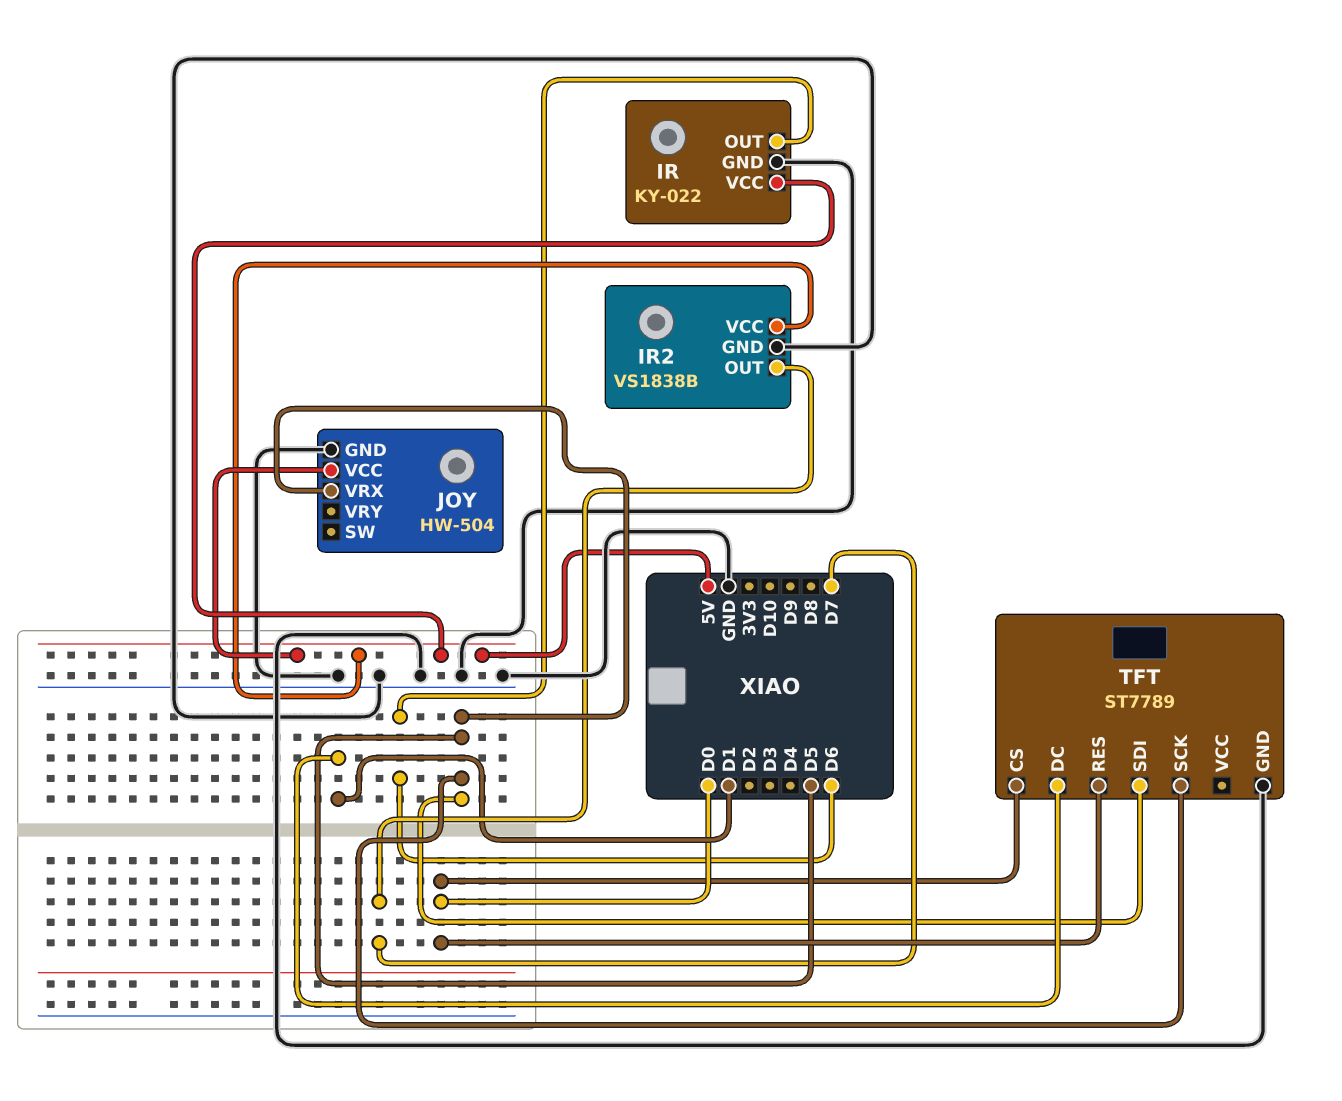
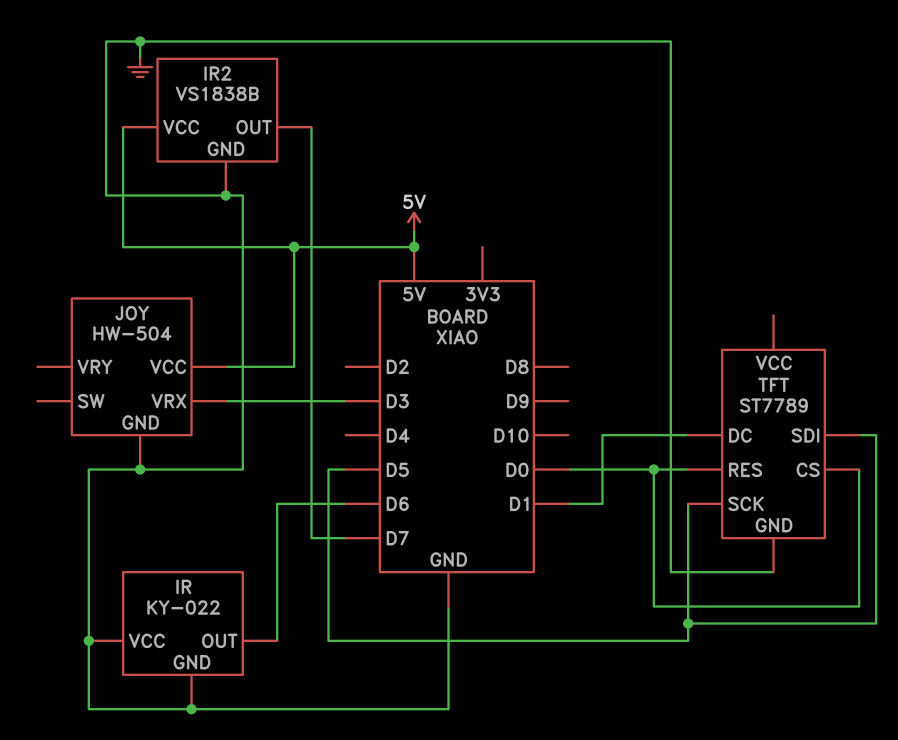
IR pin VCC: 5V -> GND
JOY pin VRX: D5 -> D3

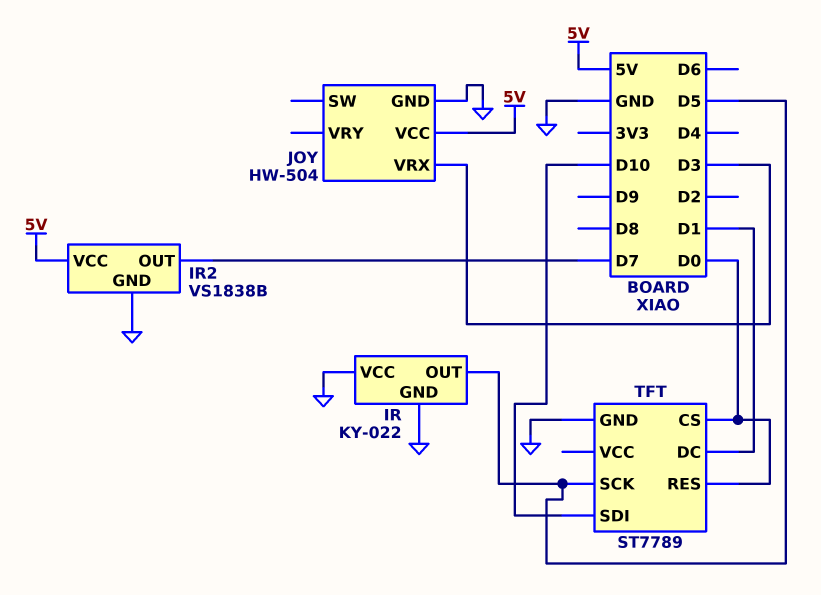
IR pin OUT: D6 -> D5
TFT pin SDI: D5 -> D10

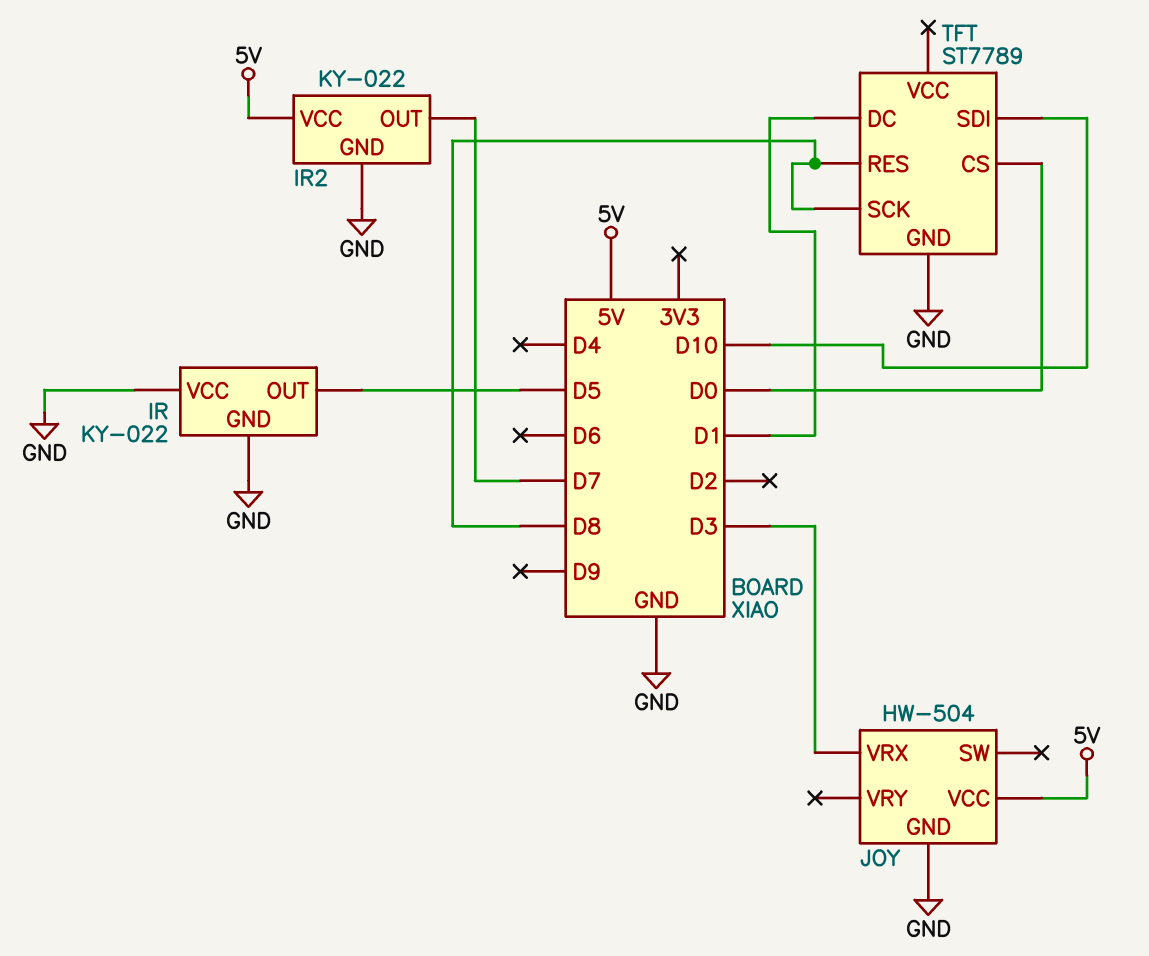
IR2: VS1838B -> KY-022
TFT pin RES: D0 -> D8
TFT pin SCK: D5 -> D8

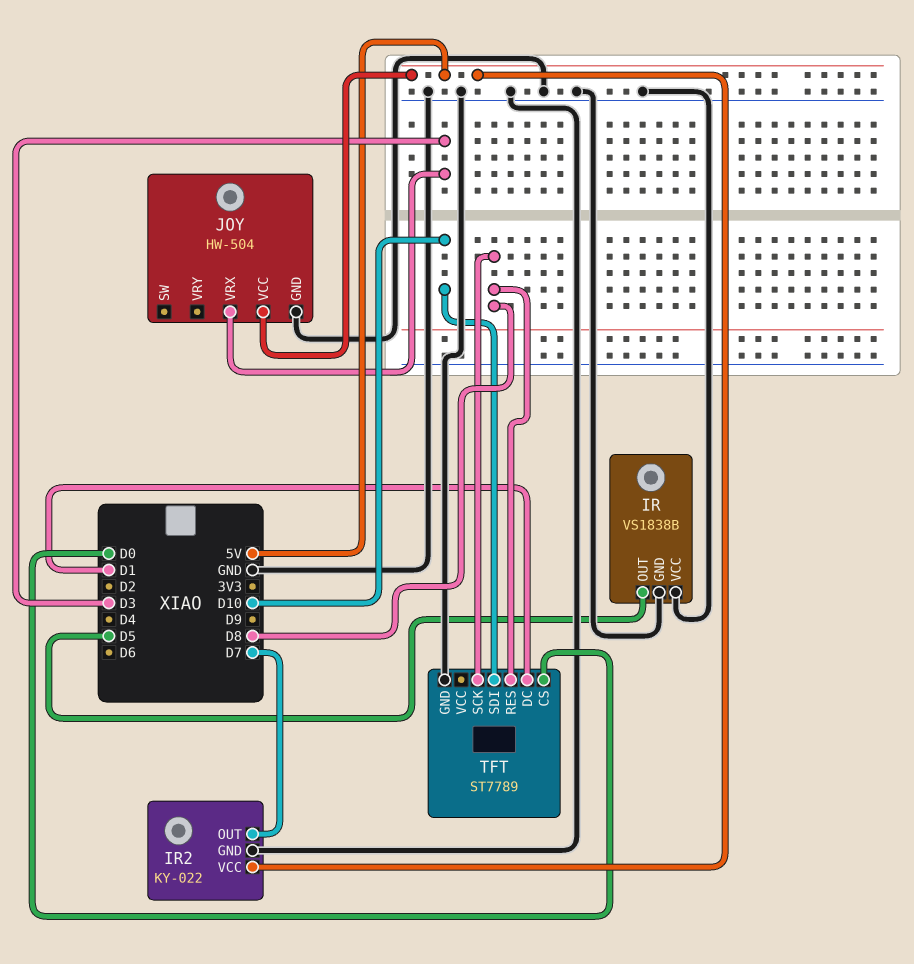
IR: KY-022 -> VS1838B

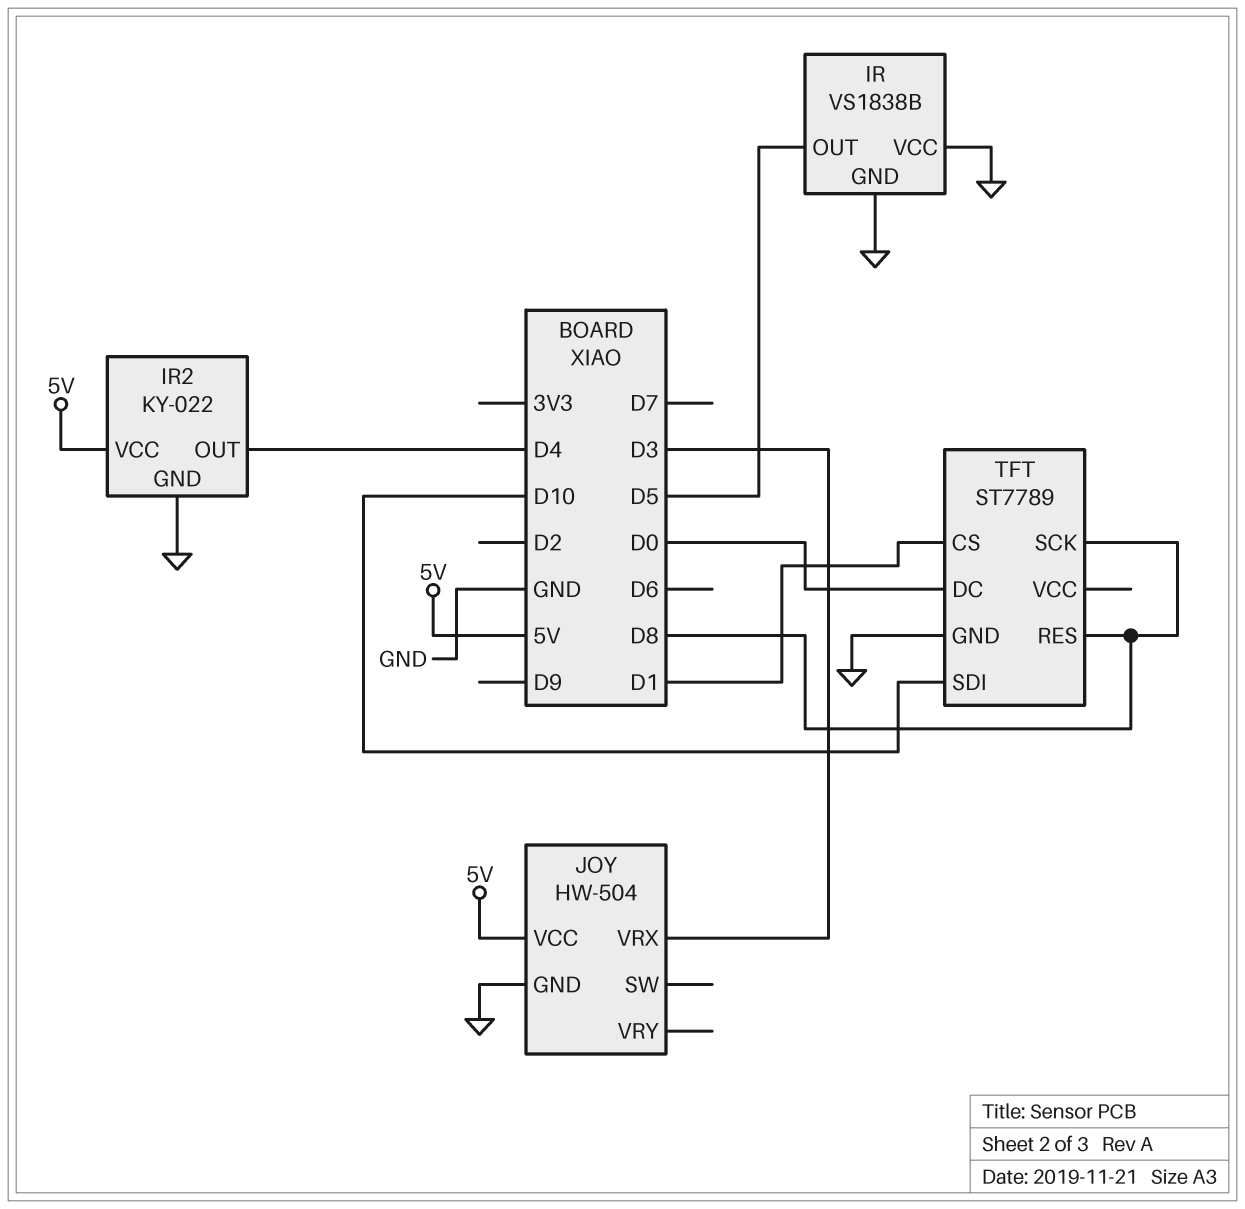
IR2 pin OUT: D7 -> D4
TFT pin CS: D0 -> D1
TFT pin DC: D1 -> D0

